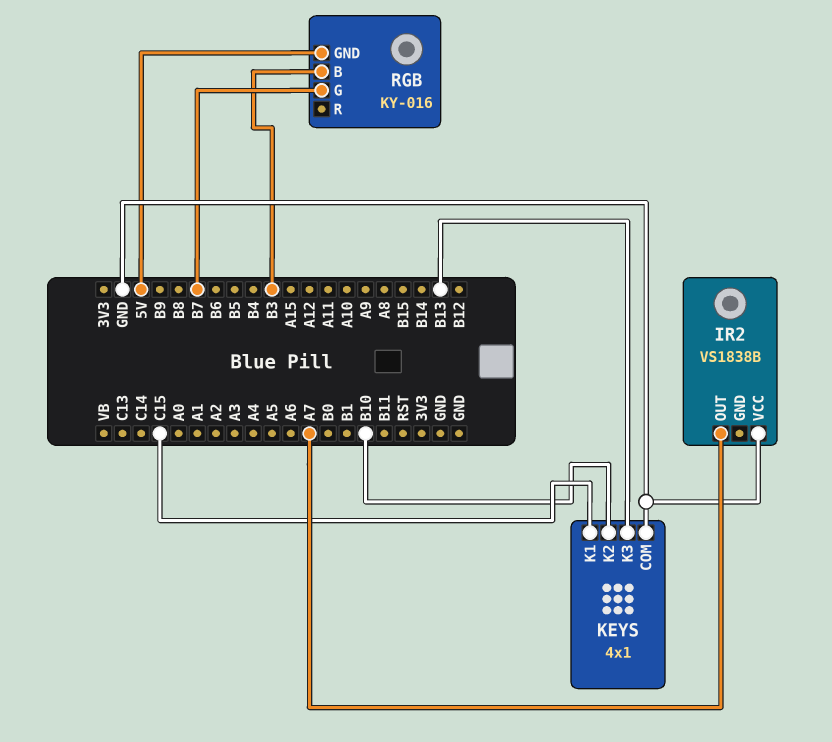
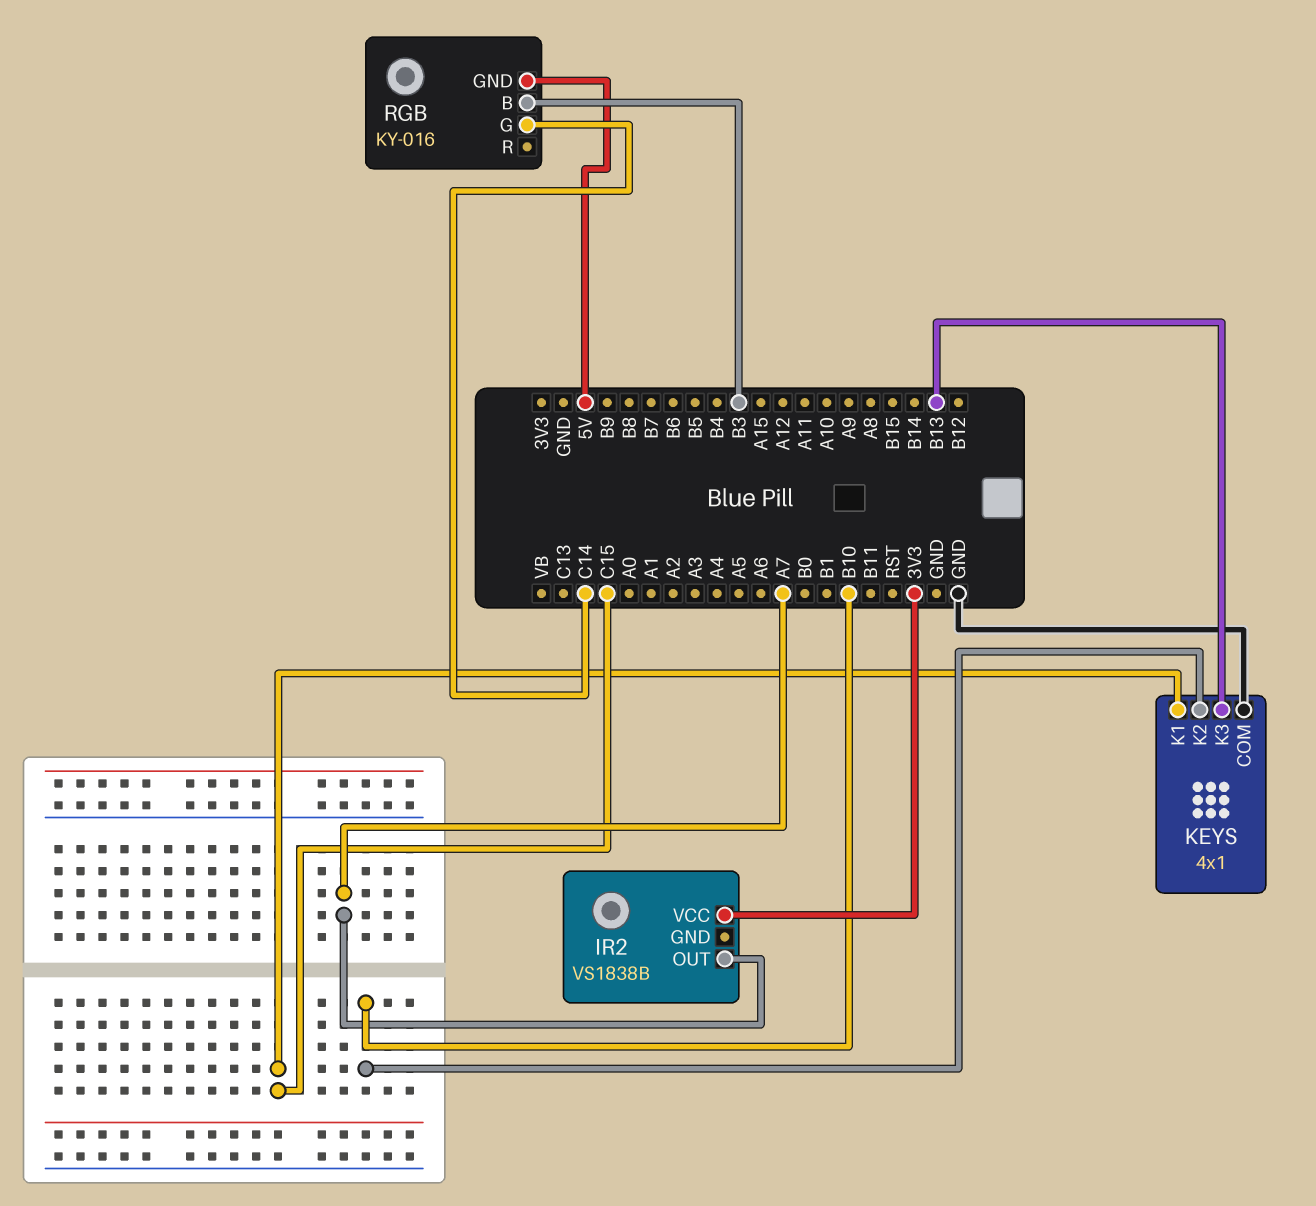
IR2 pin VCC: GND -> 3V3
RGB pin G: B7 -> C14

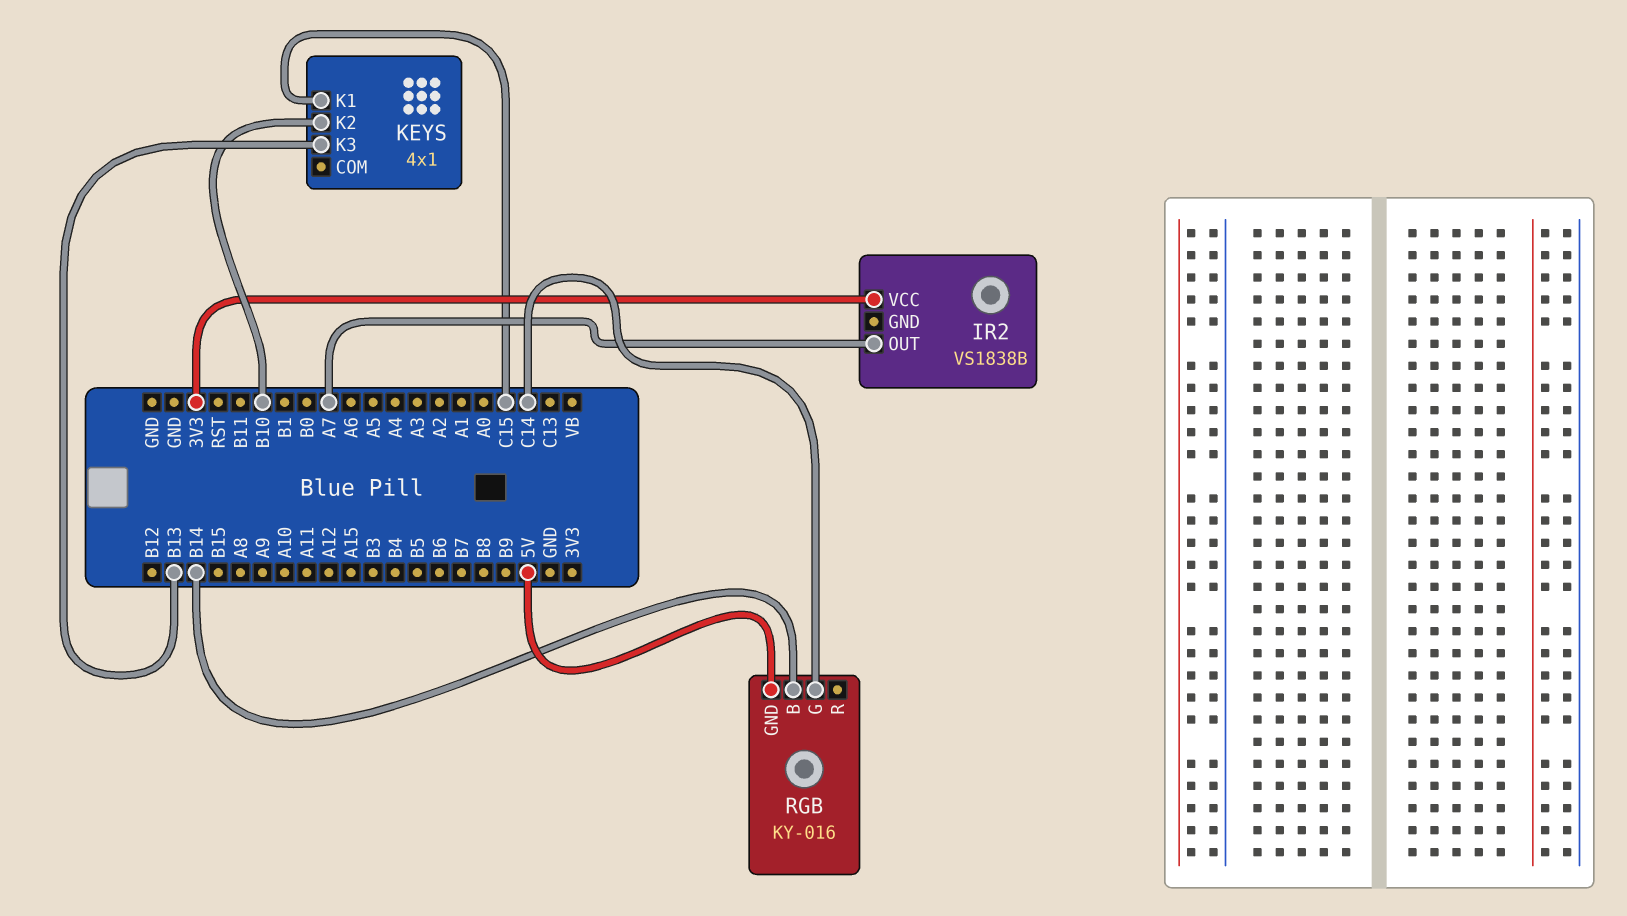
KEYS pin COM: GND -> none
RGB pin B: B3 -> B14

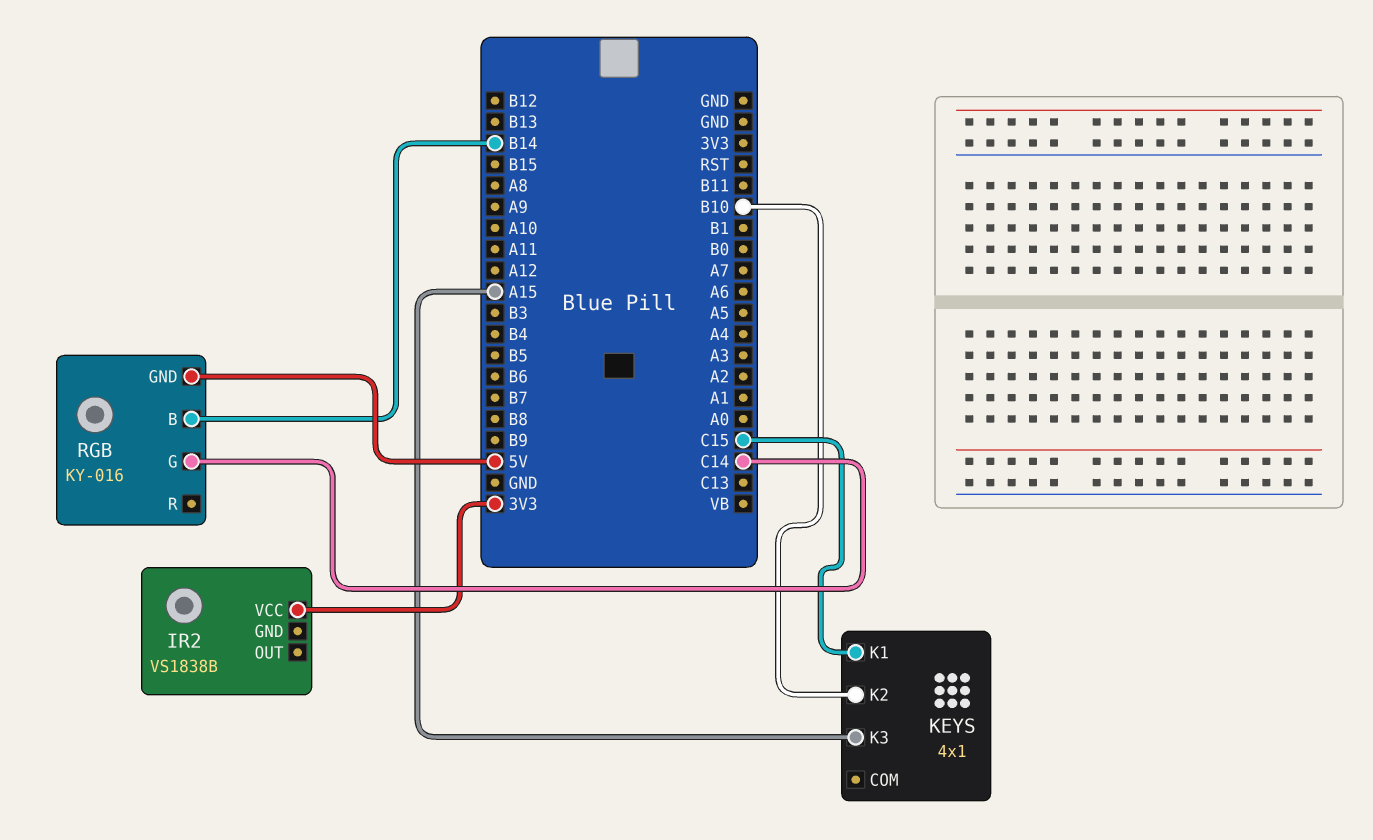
IR2 pin OUT: A7 -> none
KEYS pin K3: B13 -> A15

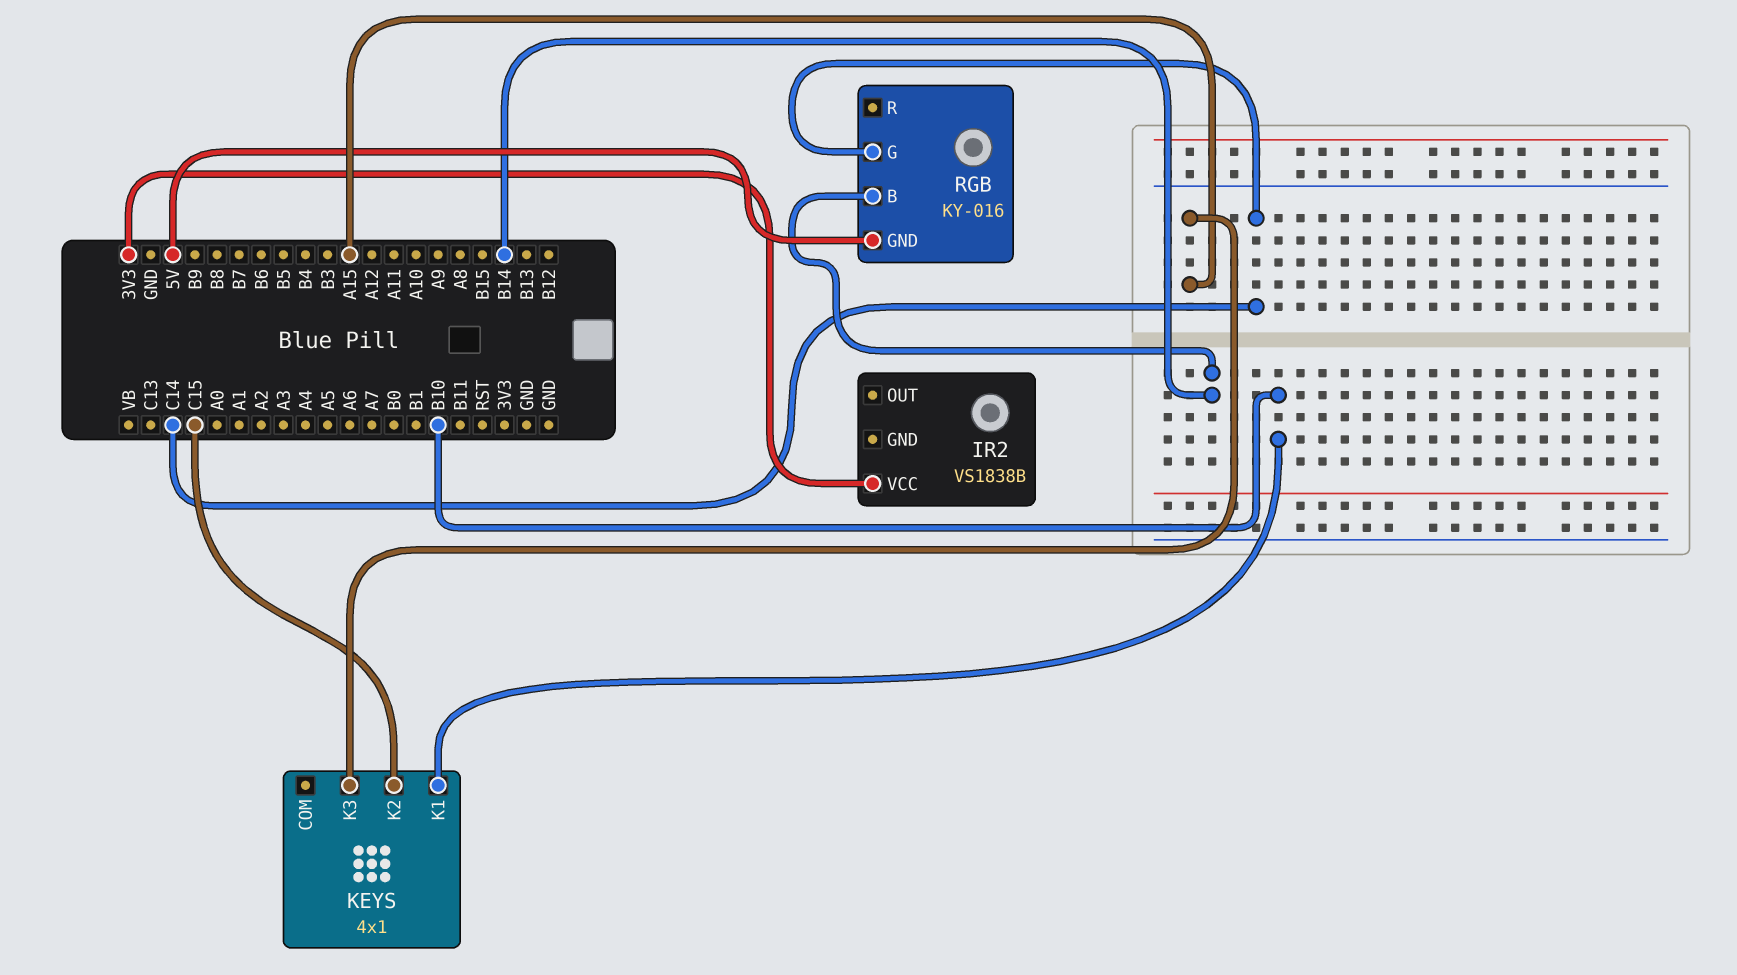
KEYS pin K1: C15 -> B10
KEYS pin K2: B10 -> C15

